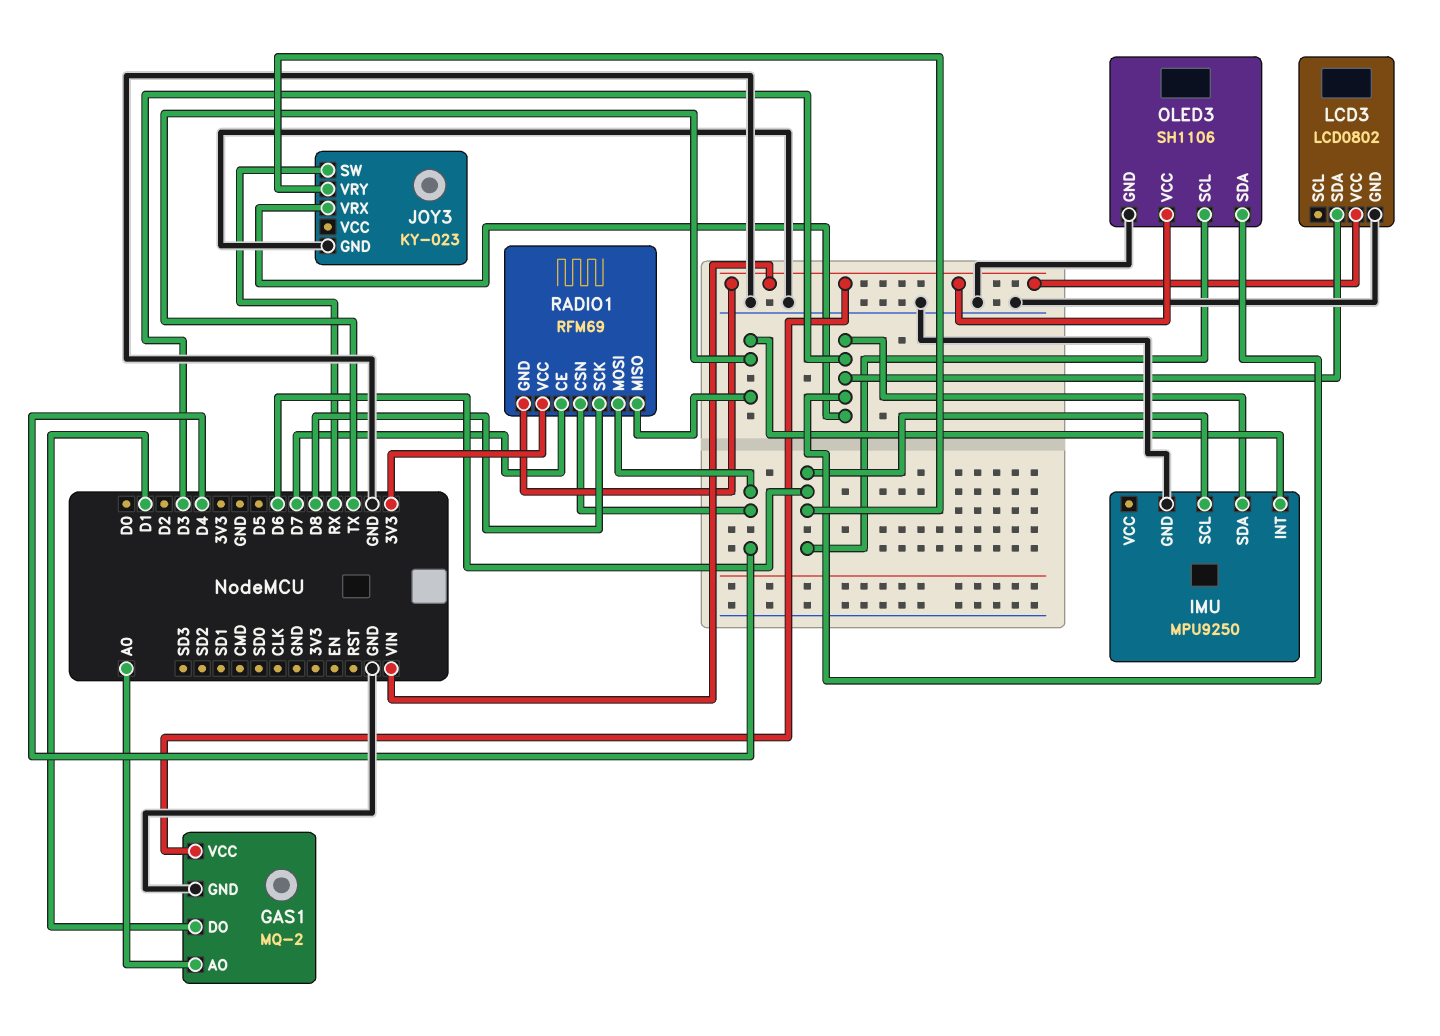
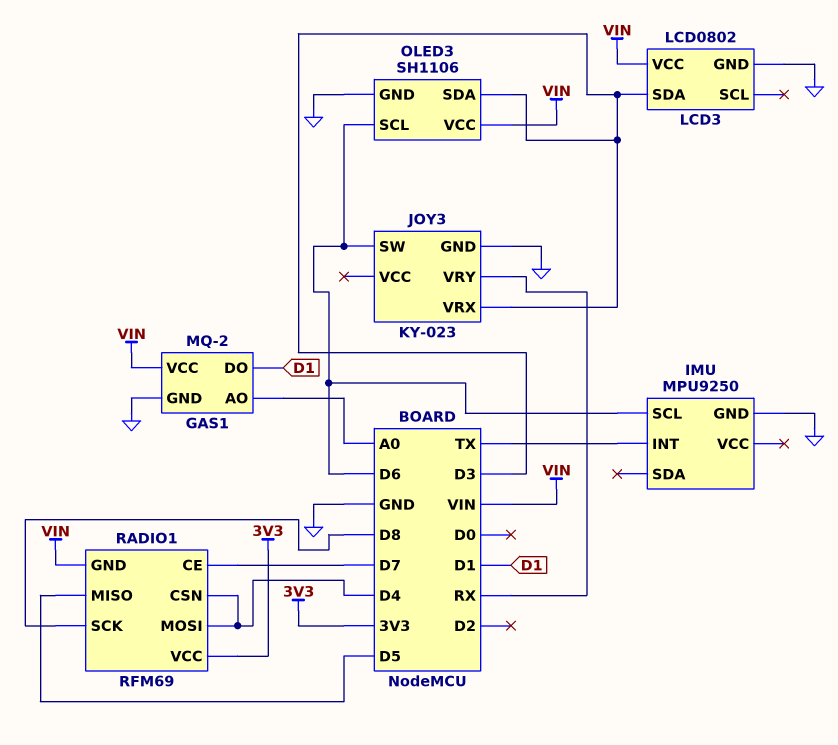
IMU pin SDA: D3 -> none
JOY3 pin SW: RX -> D6
JOY3 pin VRY: D6 -> RX
RADIO1 pin MISO: TX -> D5

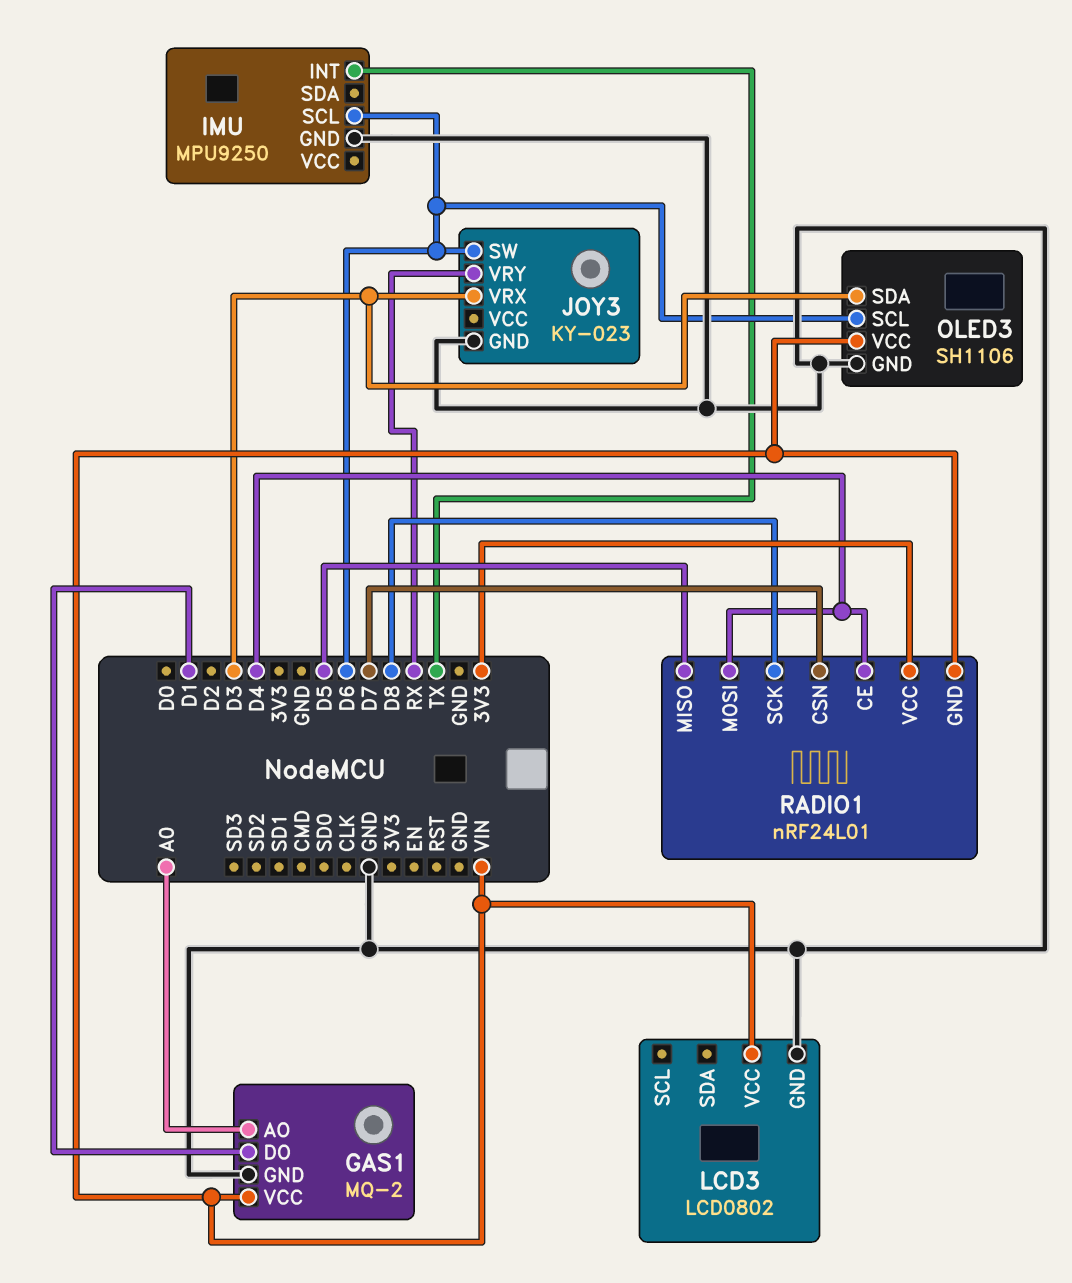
LCD3 pin SDA: D3 -> none
RADIO1: RFM69 -> nRF24L01
RADIO1 pin CE: D7 -> D4
RADIO1 pin CSN: D4 -> D7

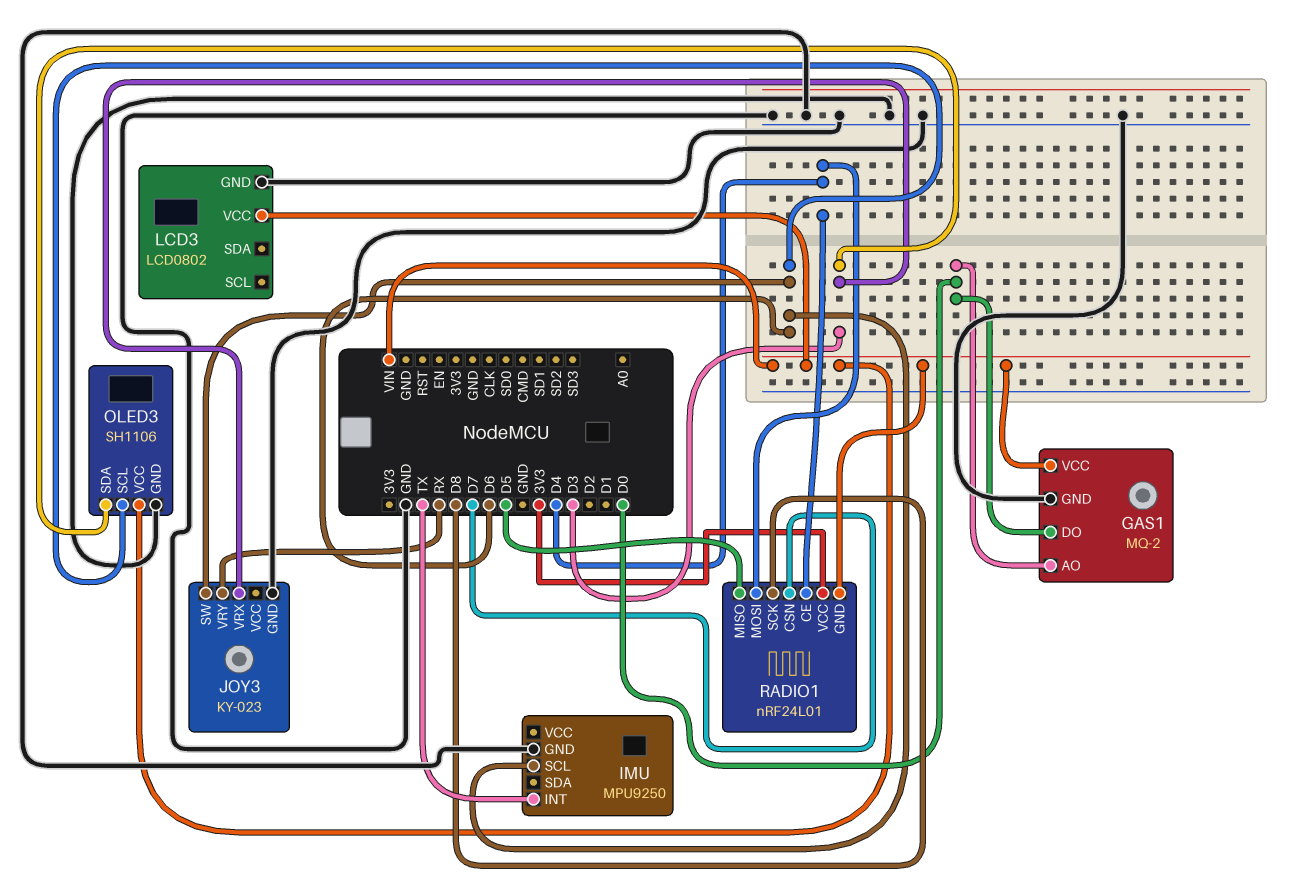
GAS1 pin AO: A0 -> D0
GAS1 pin DO: D1 -> D0

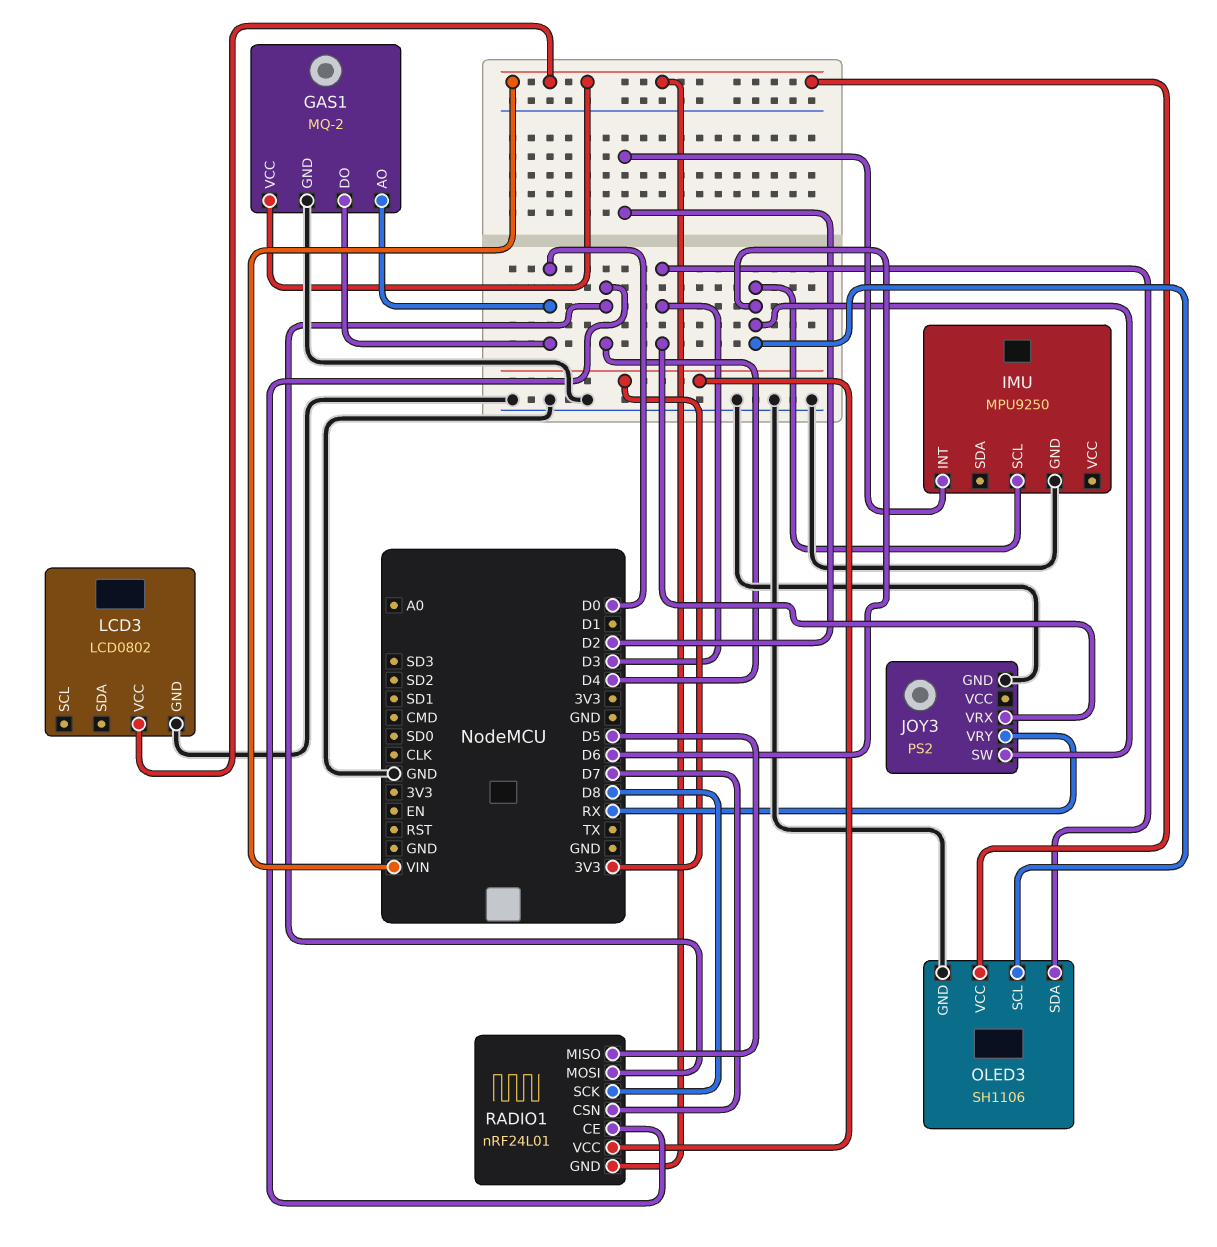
IMU pin INT: TX -> D2
JOY3: KY-023 -> PS2

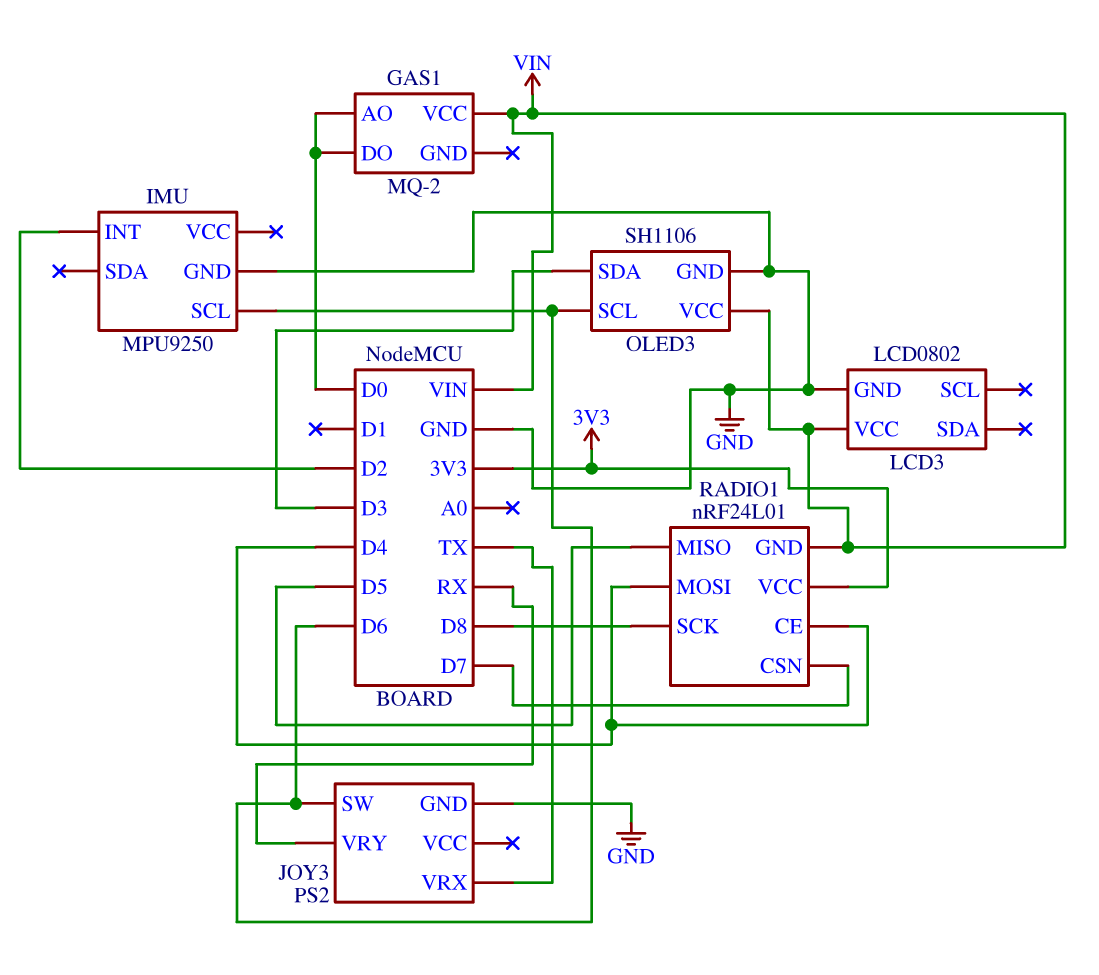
GAS1 pin GND: GND -> none
JOY3 pin VRX: D3 -> TX

